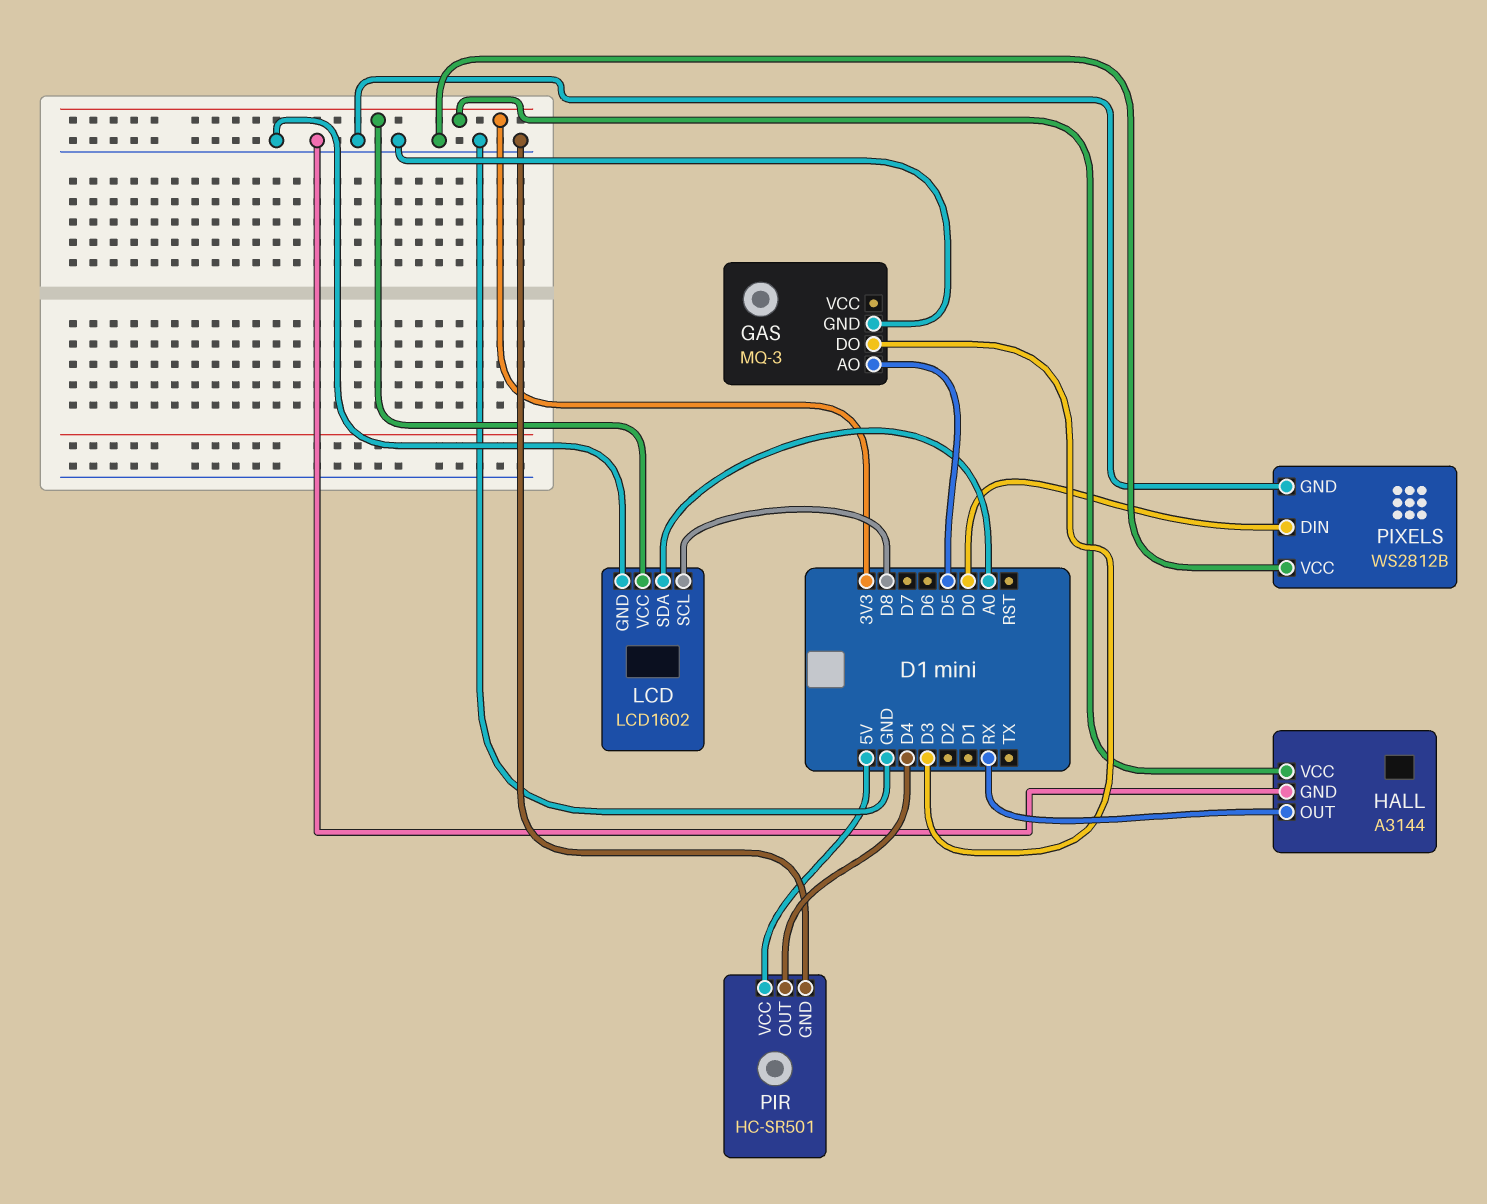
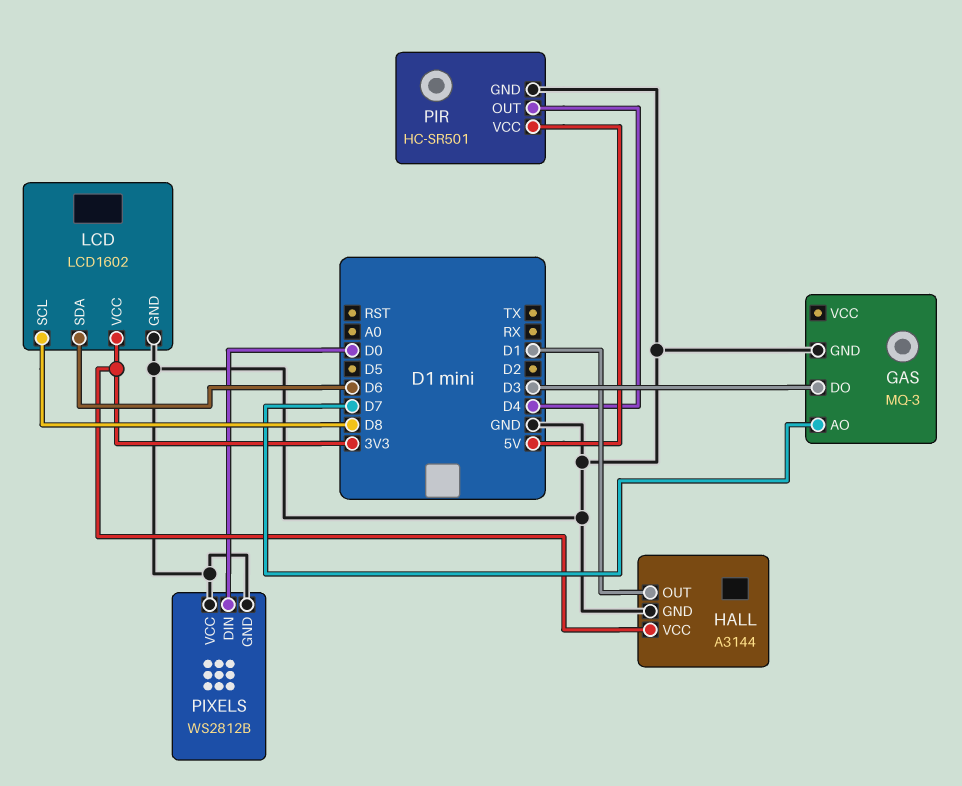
GAS pin AO: D5 -> D7
HALL pin OUT: RX -> D1
LCD pin SDA: A0 -> D6

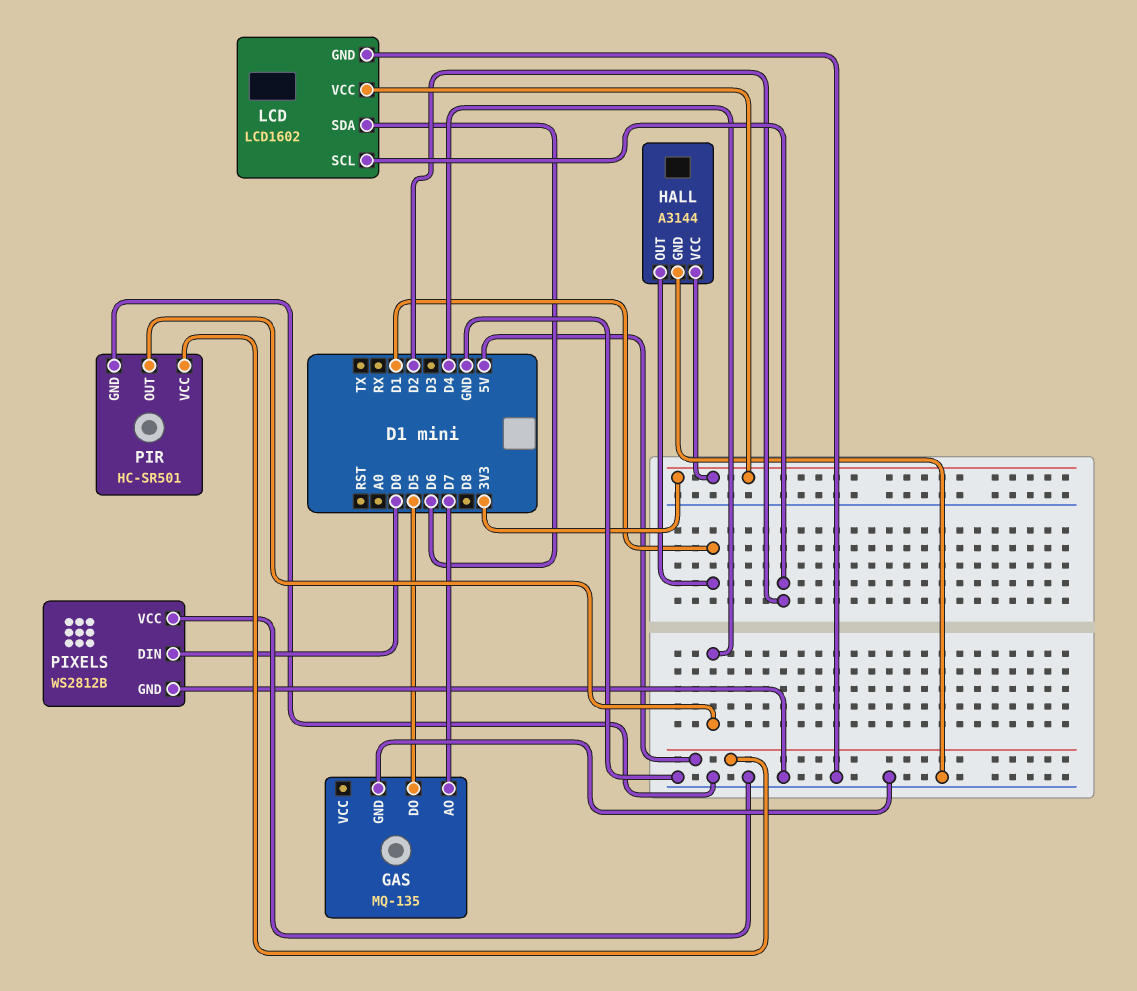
GAS: MQ-3 -> MQ-135
GAS pin DO: D3 -> D5
LCD pin SCL: D8 -> D2

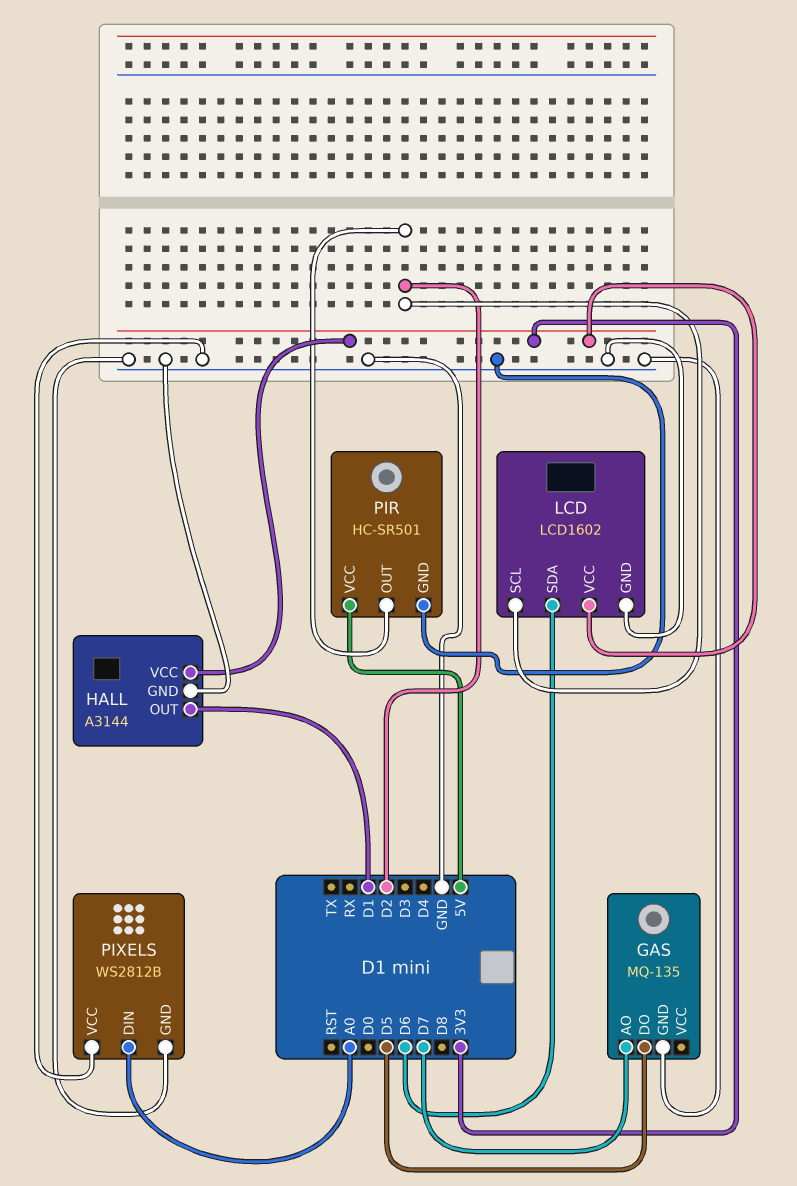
PIR pin OUT: D4 -> D2
PIXELS pin DIN: D0 -> A0

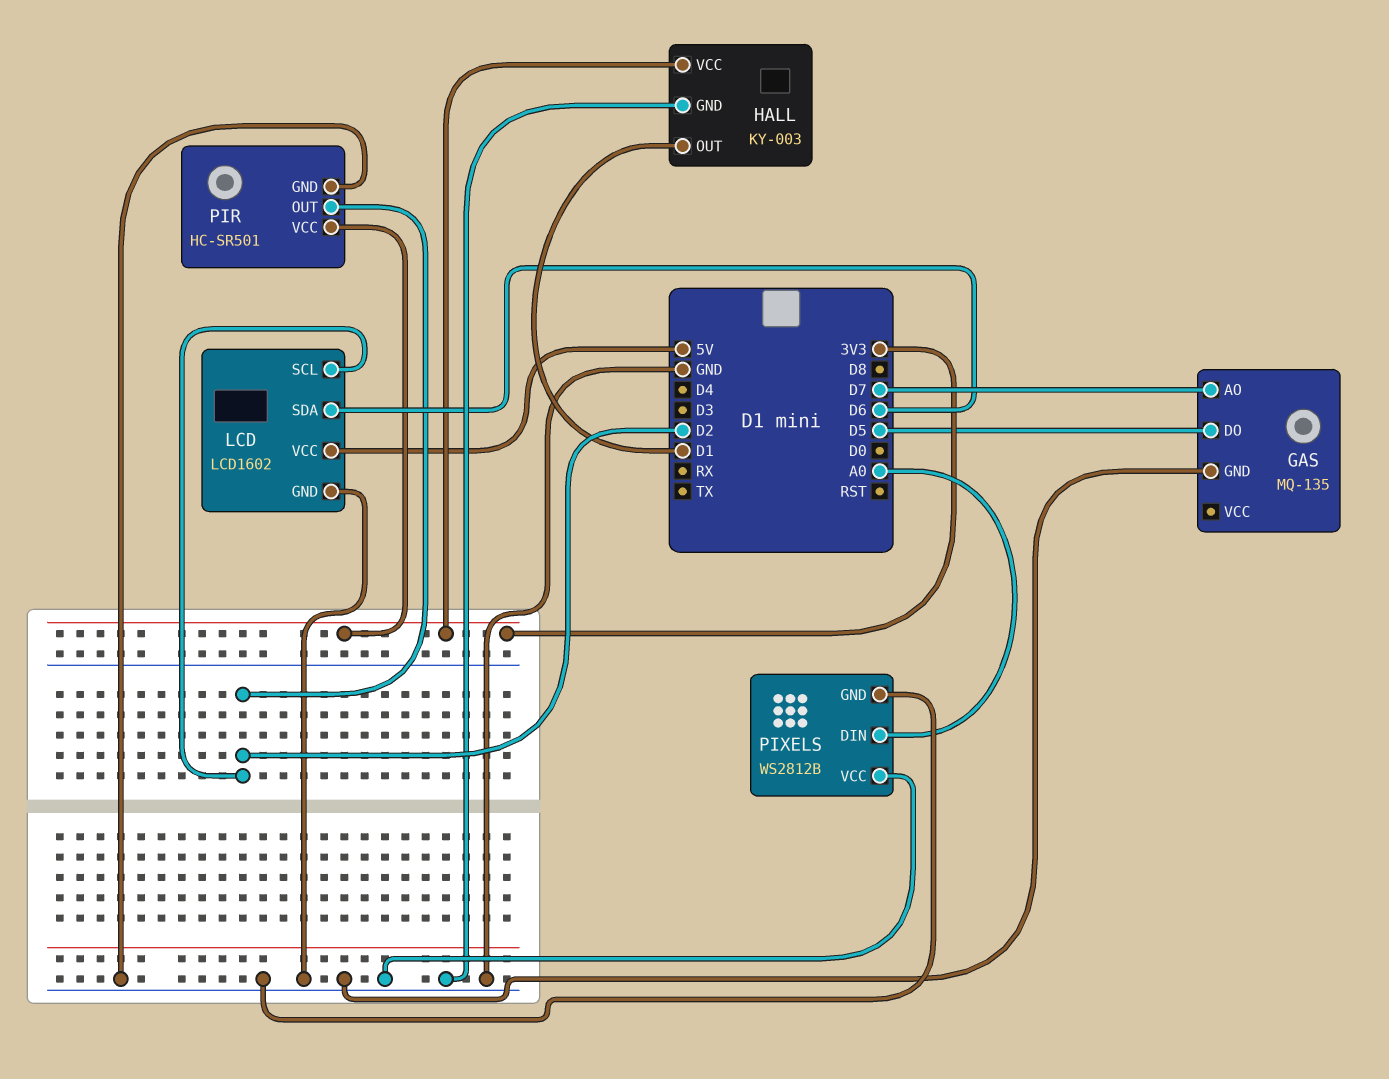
HALL: A3144 -> KY-003
LCD pin VCC: 3V3 -> 5V
PIR pin VCC: 5V -> 3V3

